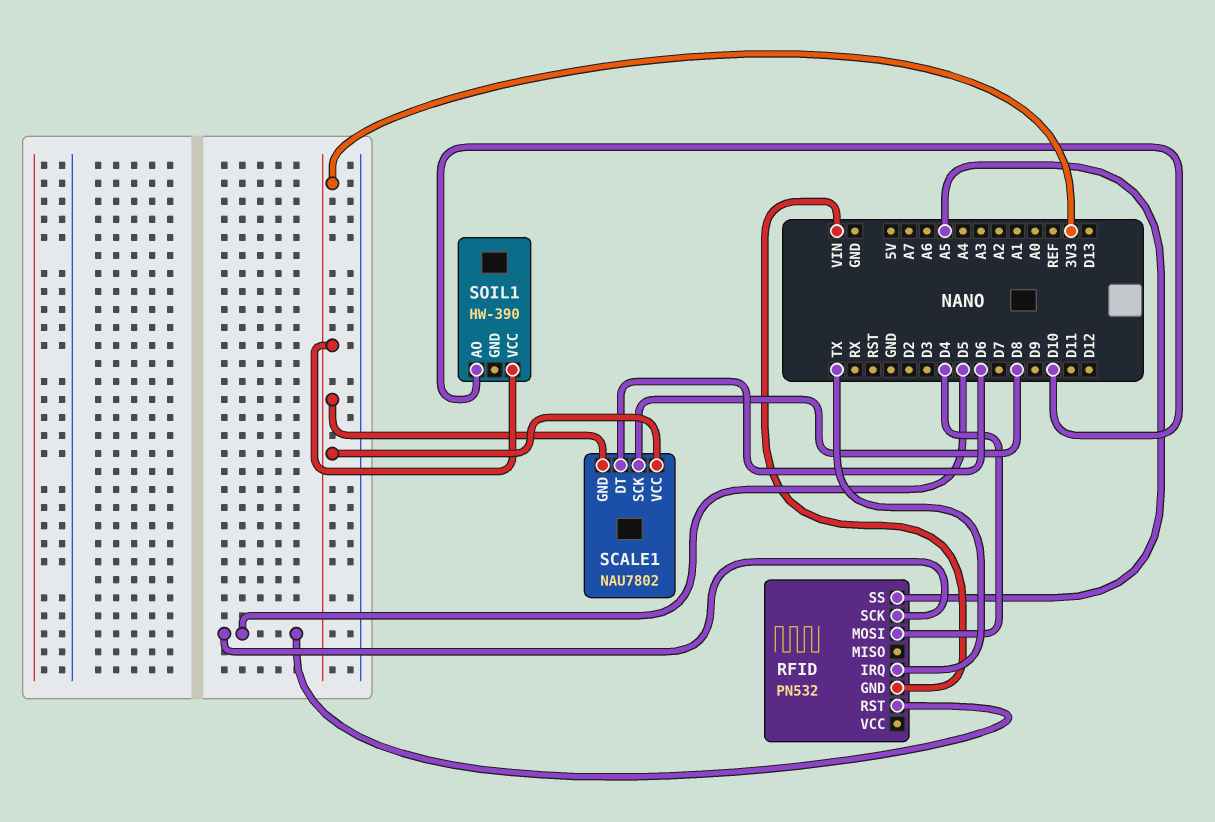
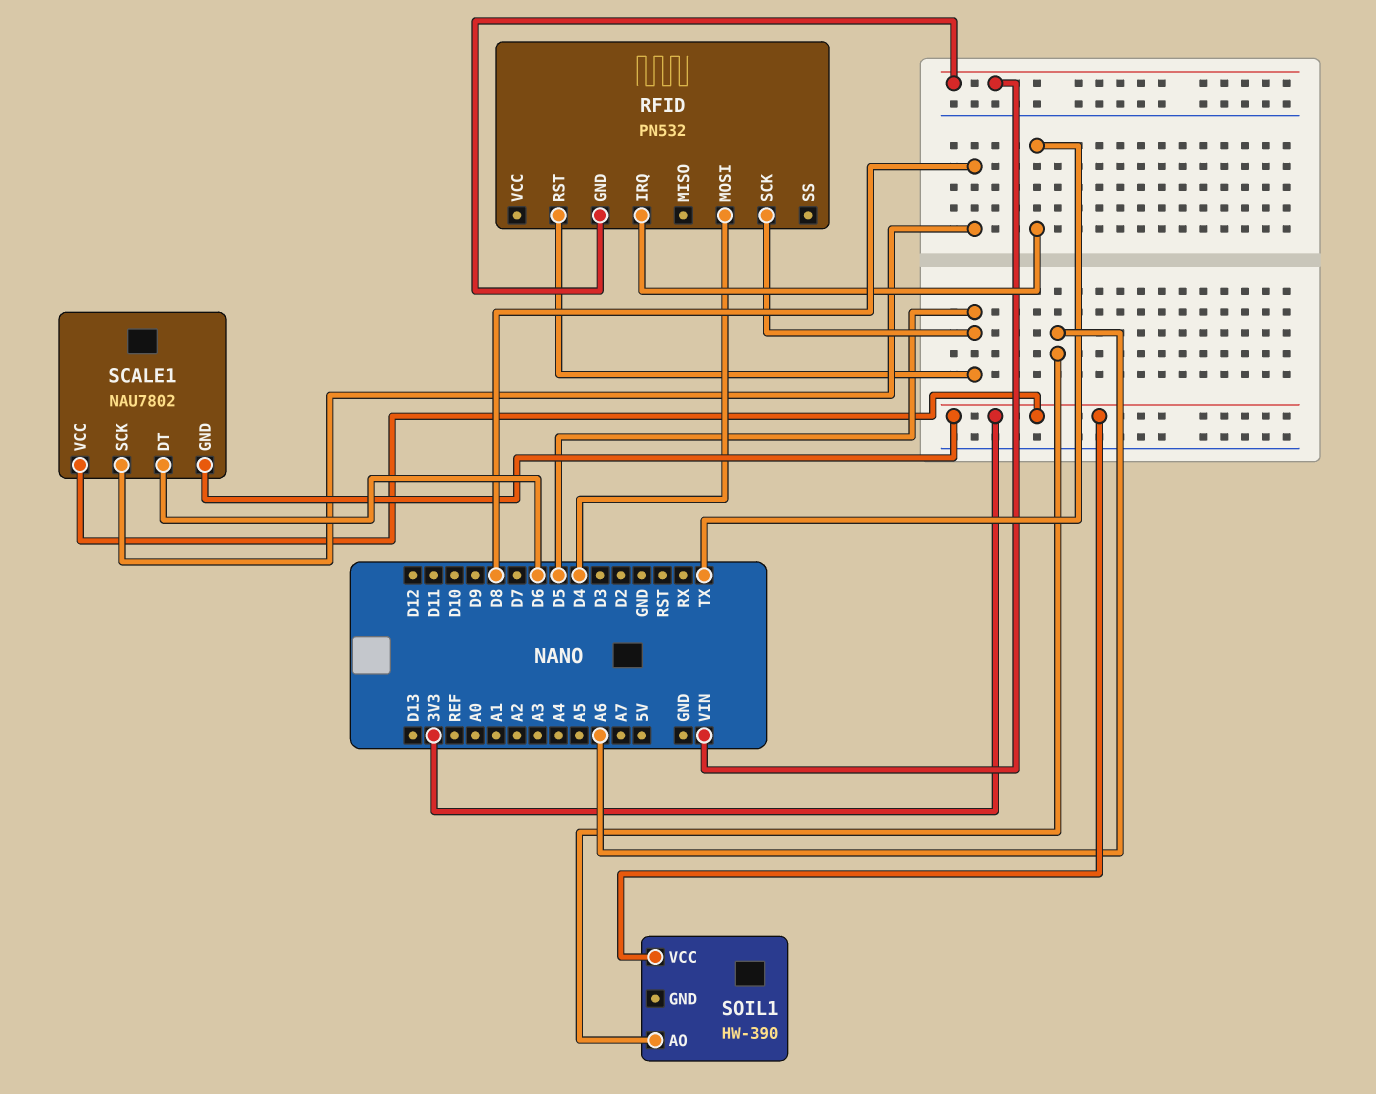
RFID pin SS: A5 -> none
SOIL1 pin AO: D10 -> A6

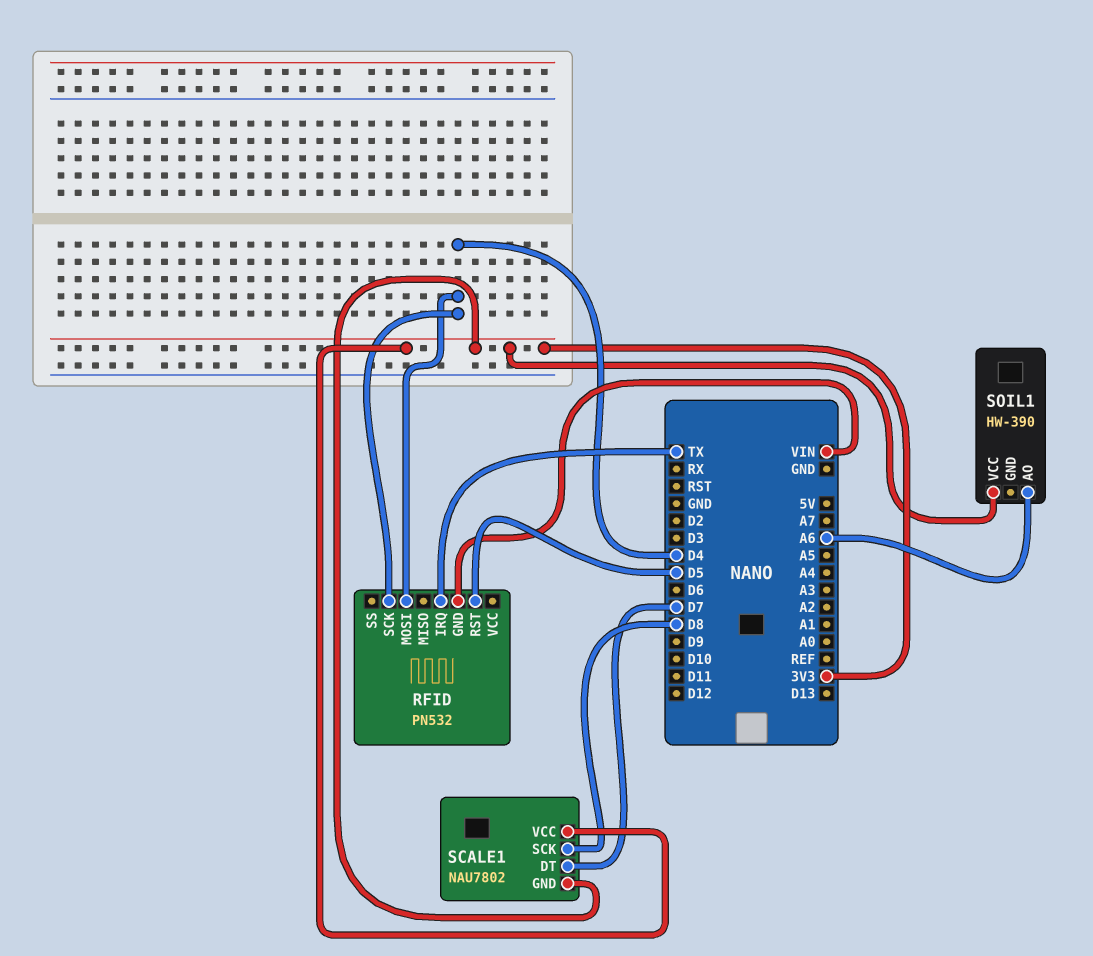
RFID pin SCK: D5 -> D4
SCALE1 pin DT: D6 -> D7

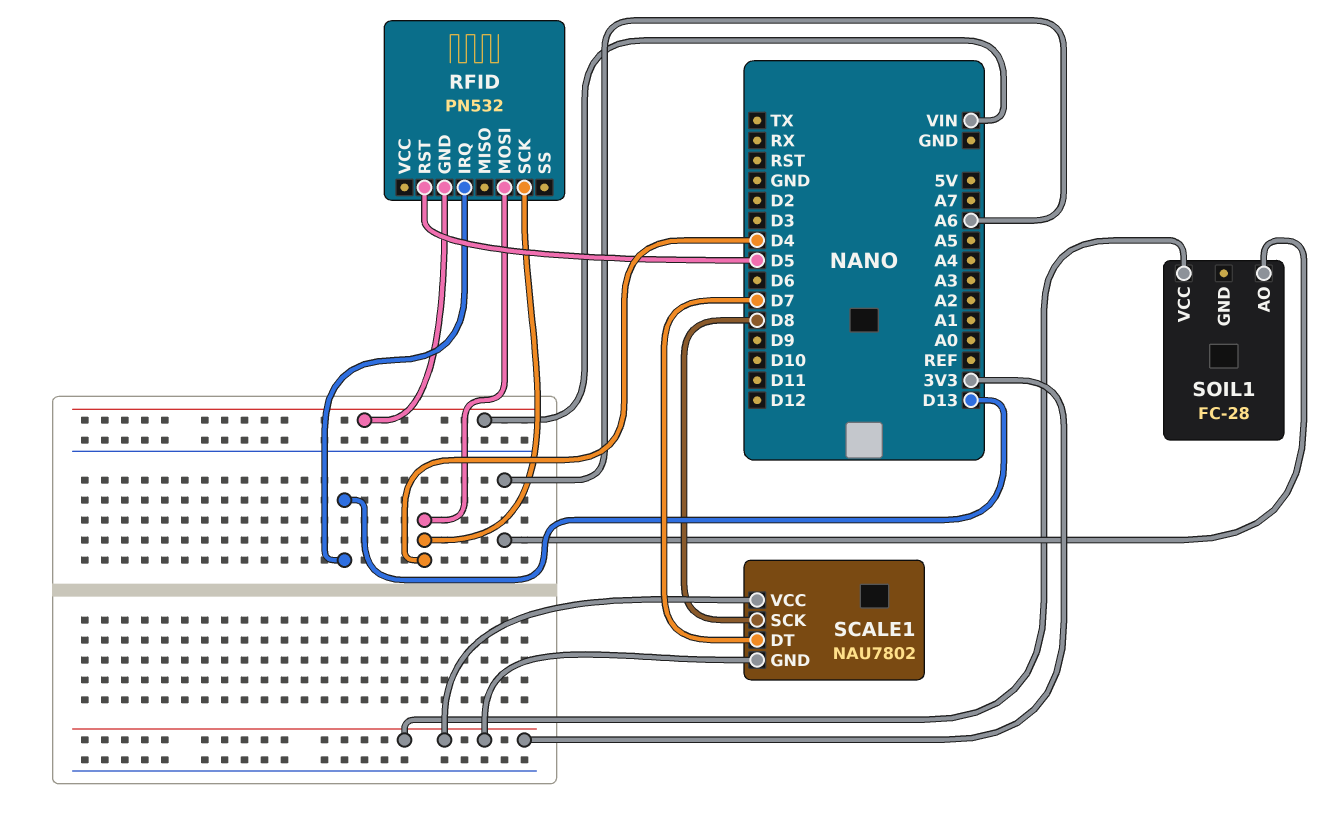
RFID pin IRQ: TX -> D13
SOIL1: HW-390 -> FC-28

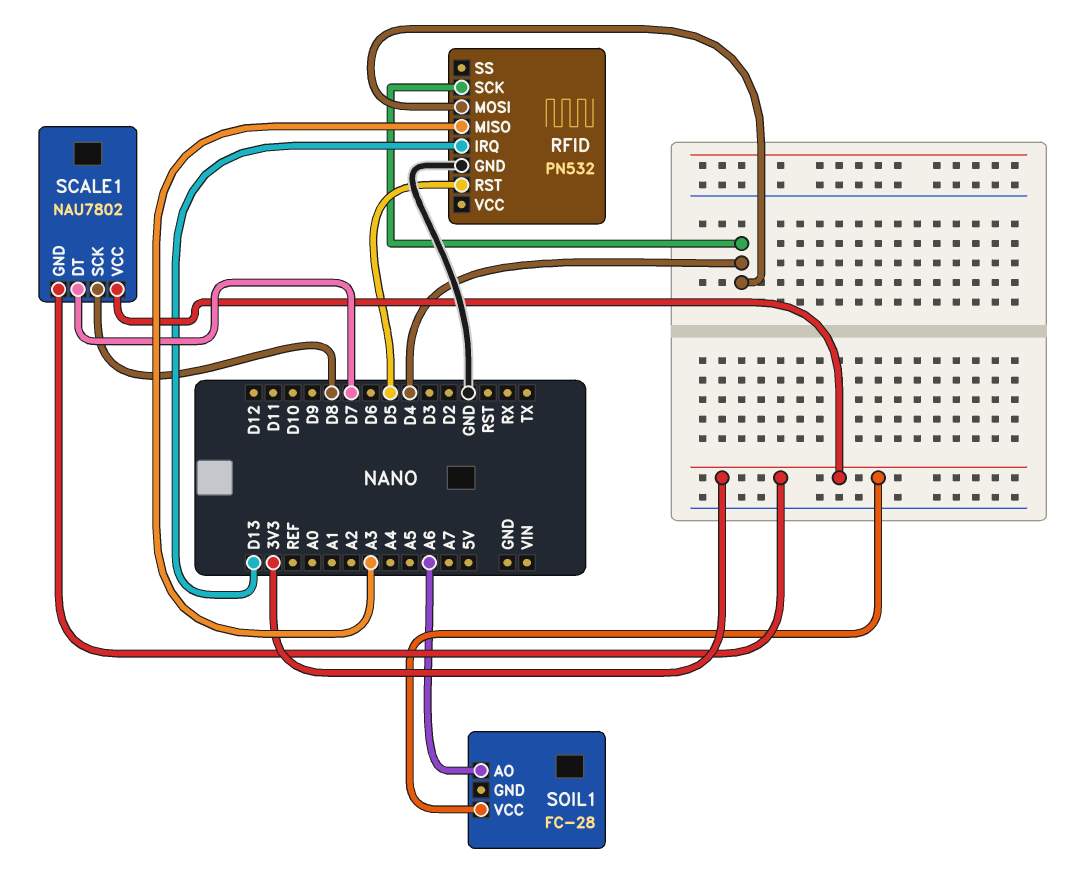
RFID pin GND: VIN -> GND
RFID pin MISO: none -> A3

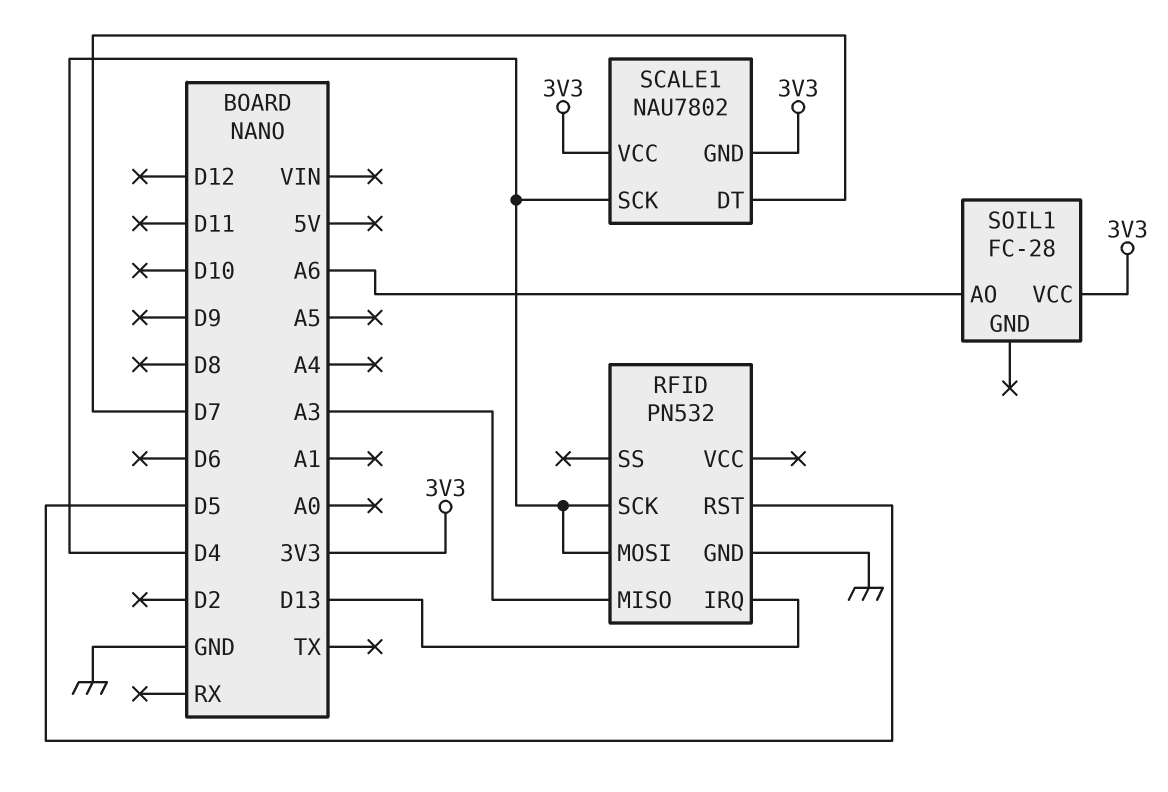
SCALE1 pin SCK: D8 -> D4

